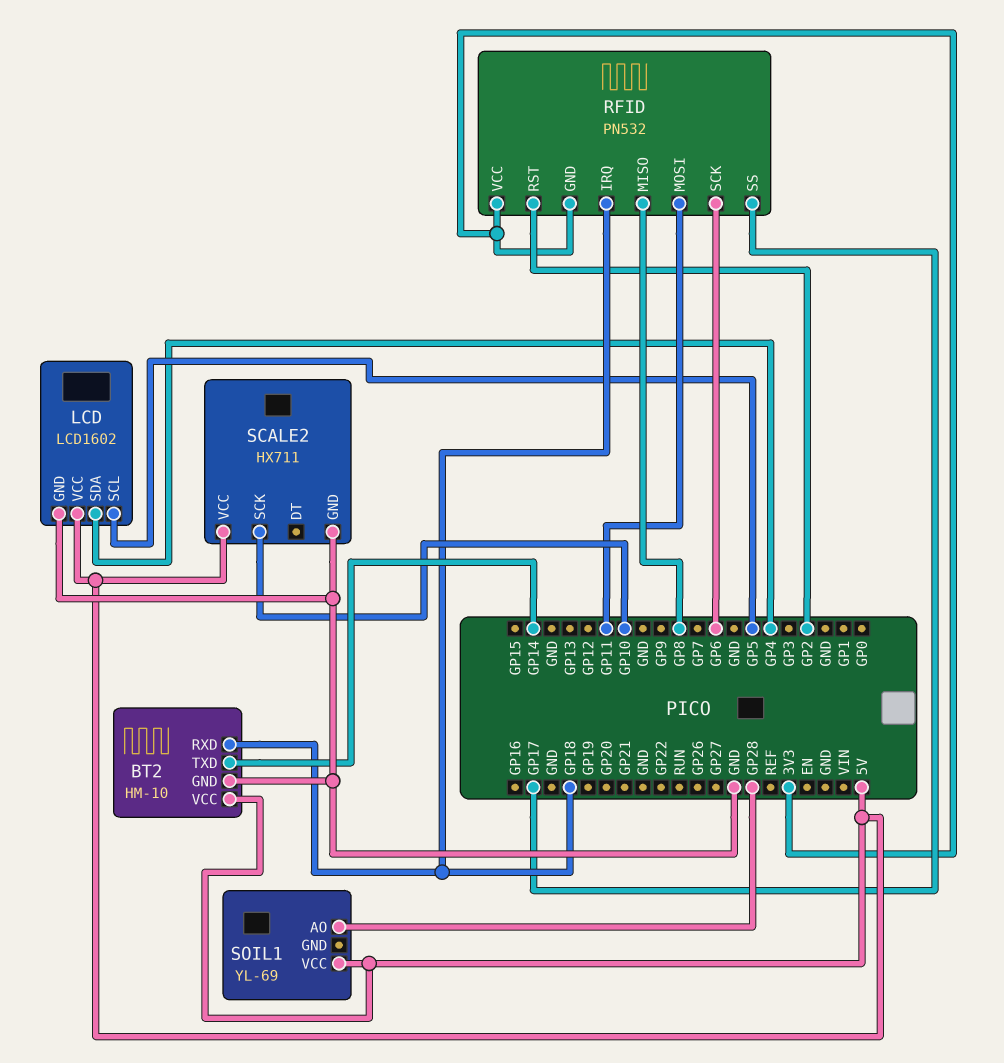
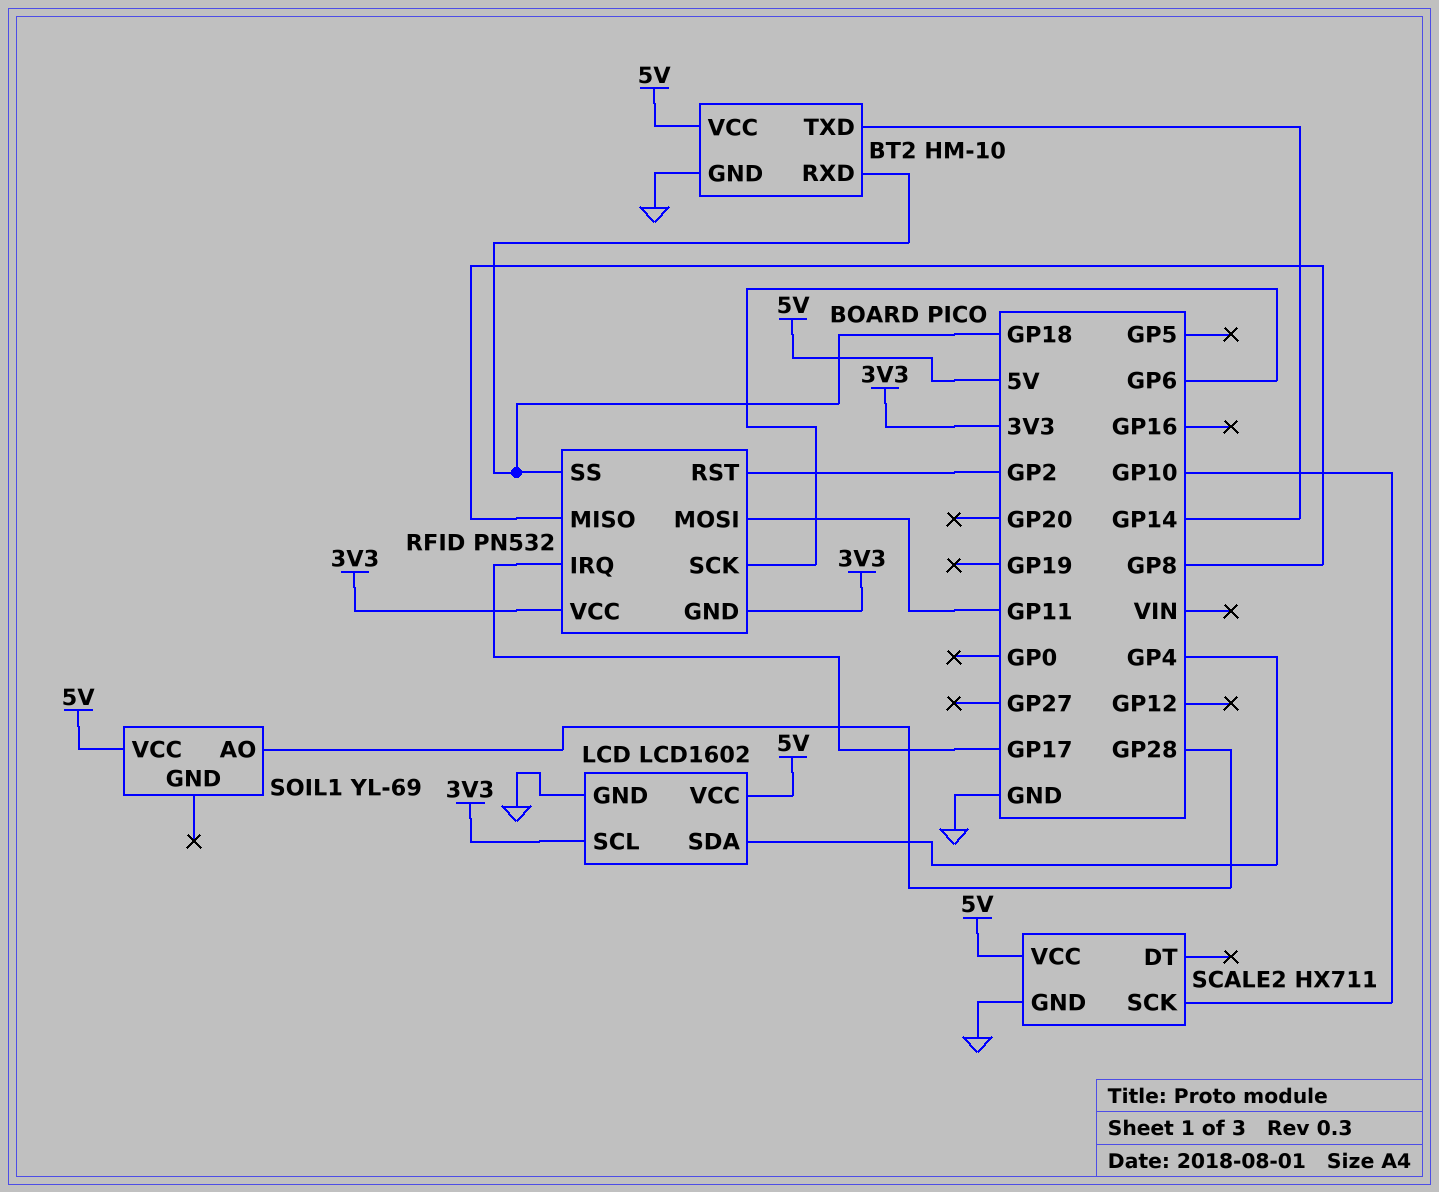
LCD pin SCL: GP5 -> 3V3
RFID pin IRQ: GP18 -> GP17
RFID pin SS: GP17 -> GP18

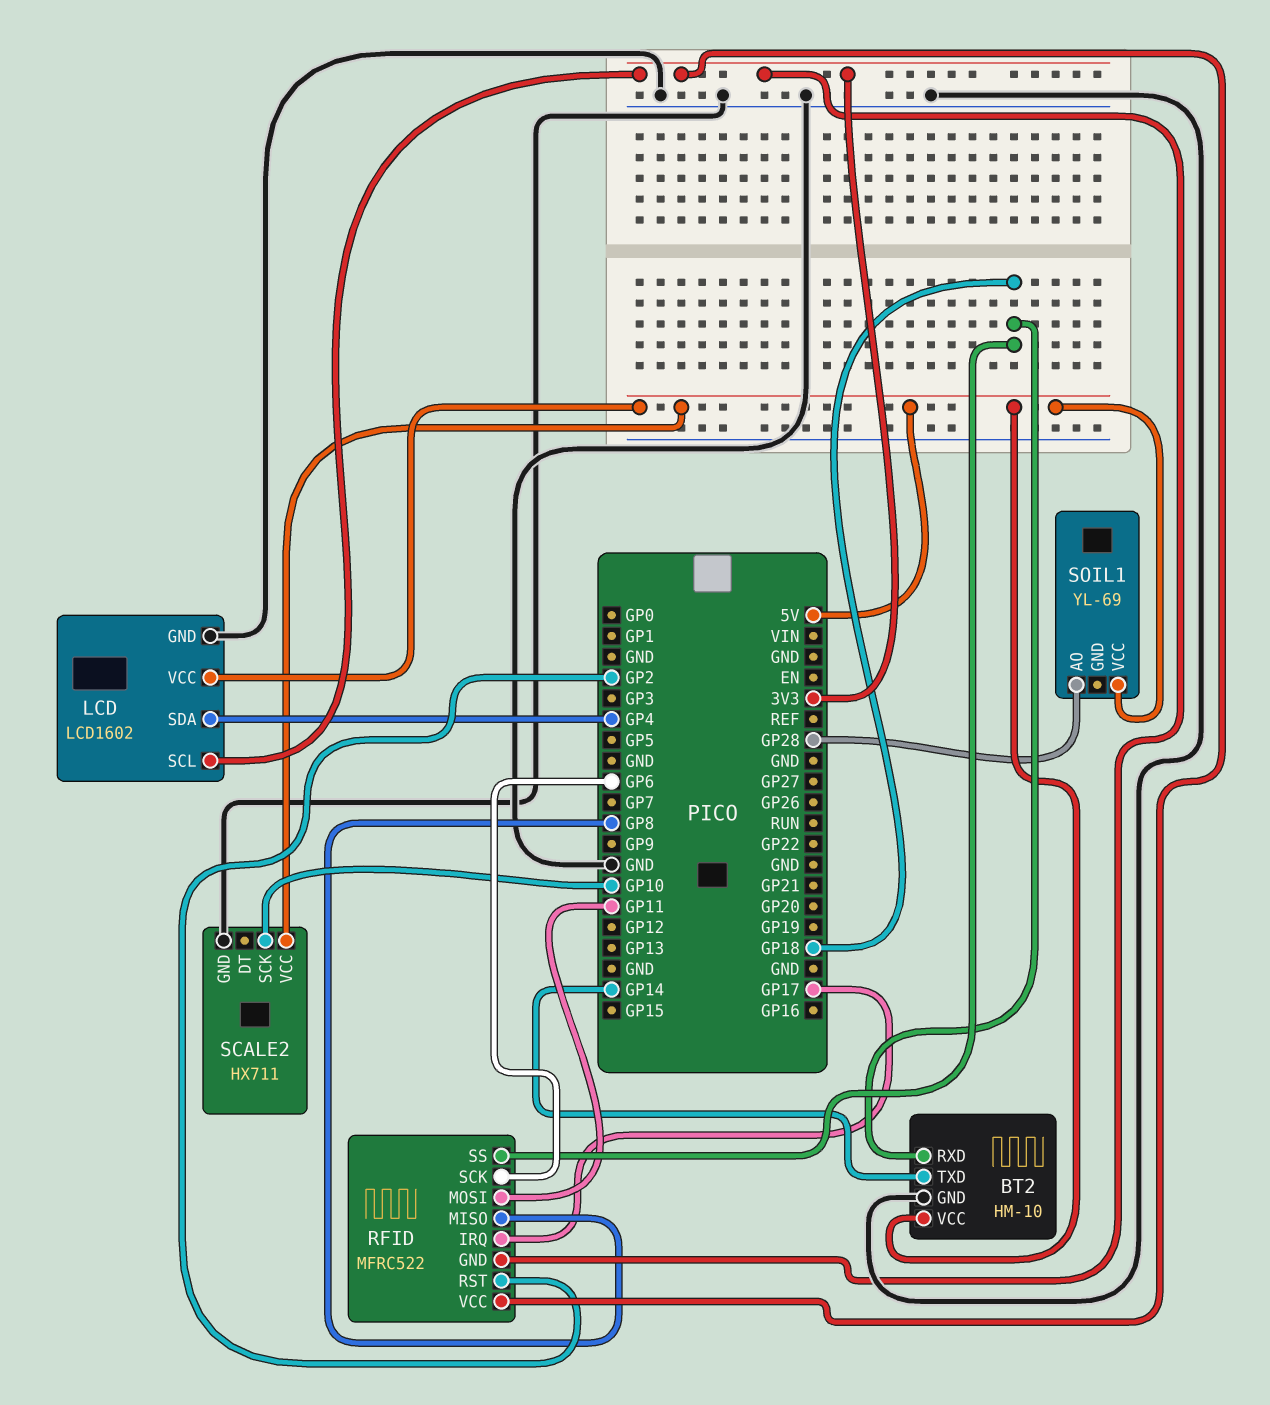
RFID: PN532 -> MFRC522

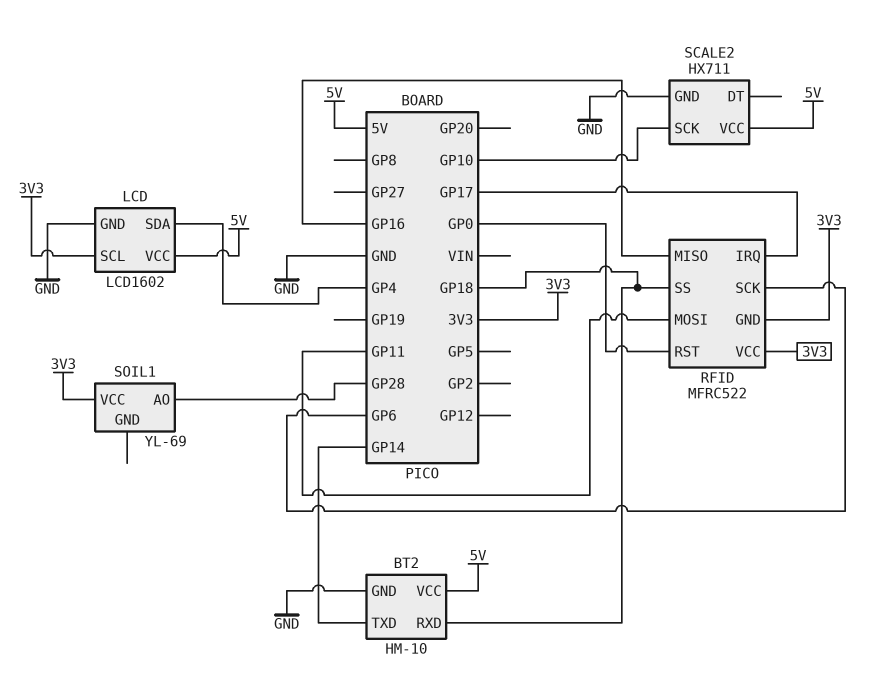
RFID pin MISO: GP8 -> GP16
RFID pin RST: GP2 -> GP0
SOIL1 pin VCC: 5V -> 3V3

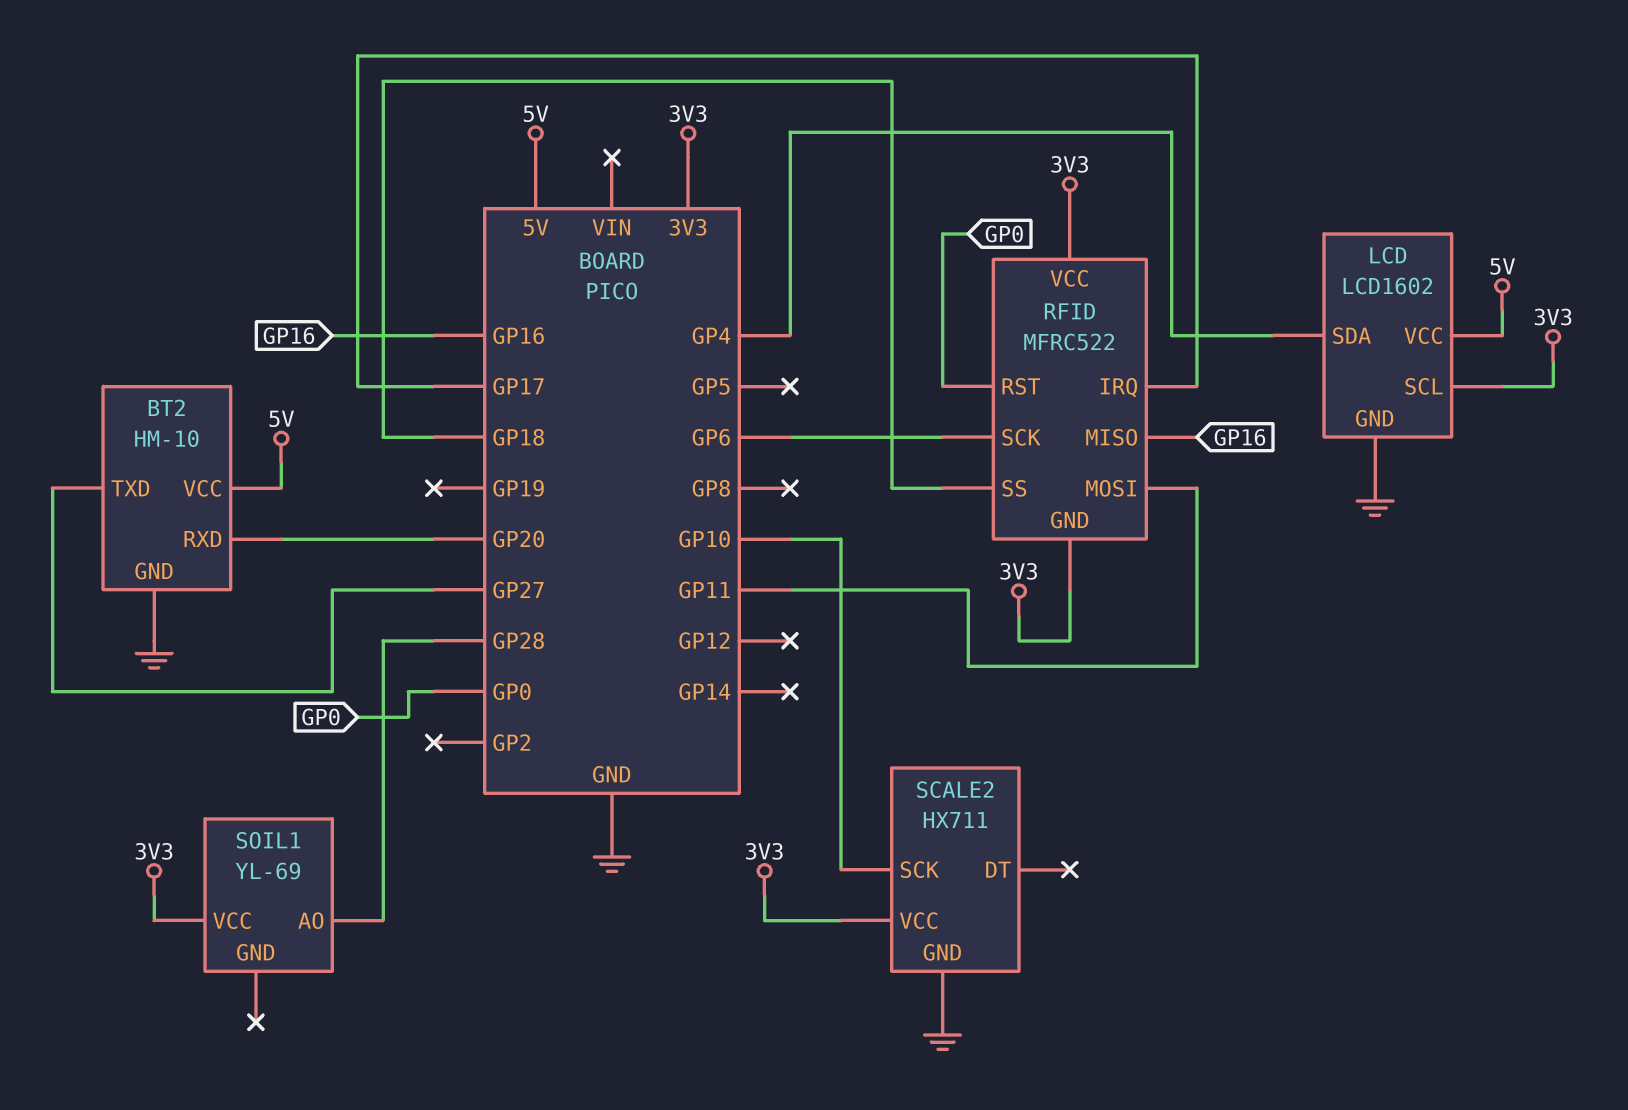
BT2 pin RXD: GP18 -> GP20
BT2 pin TXD: GP14 -> GP27
SCALE2 pin VCC: 5V -> 3V3

